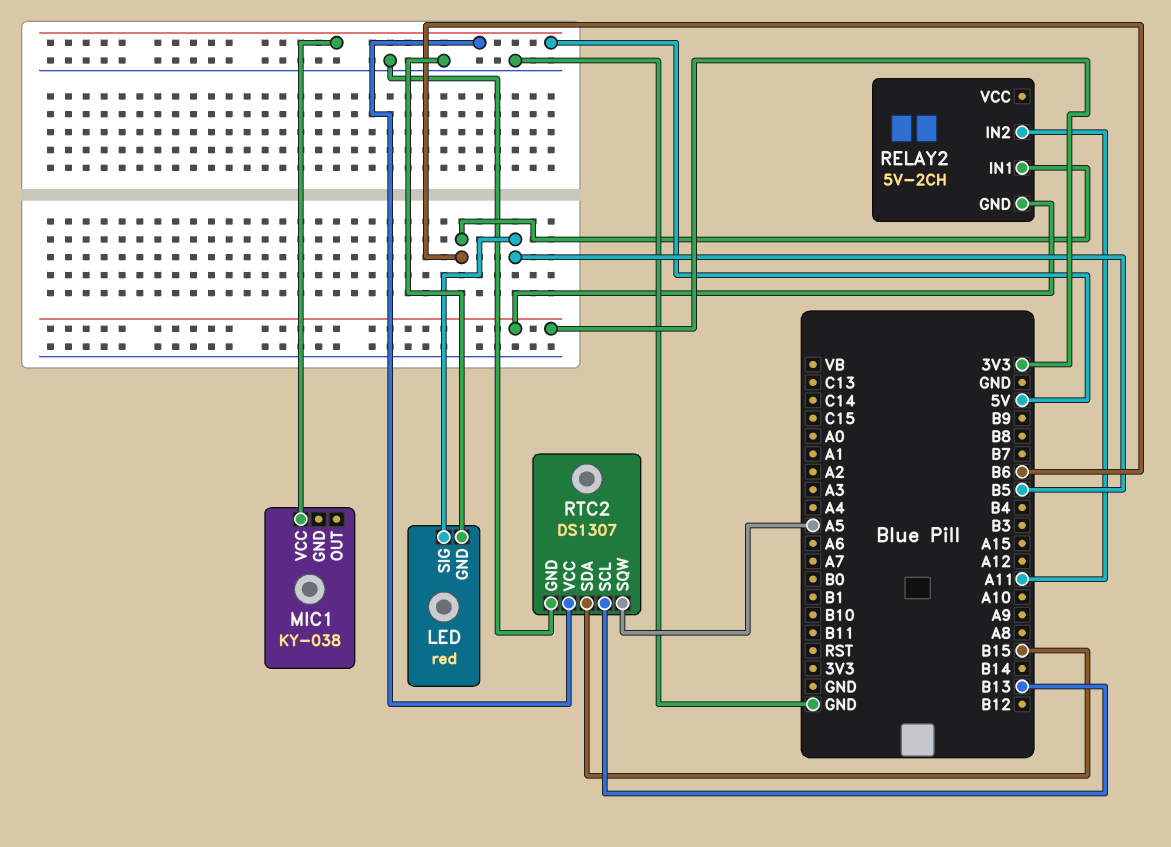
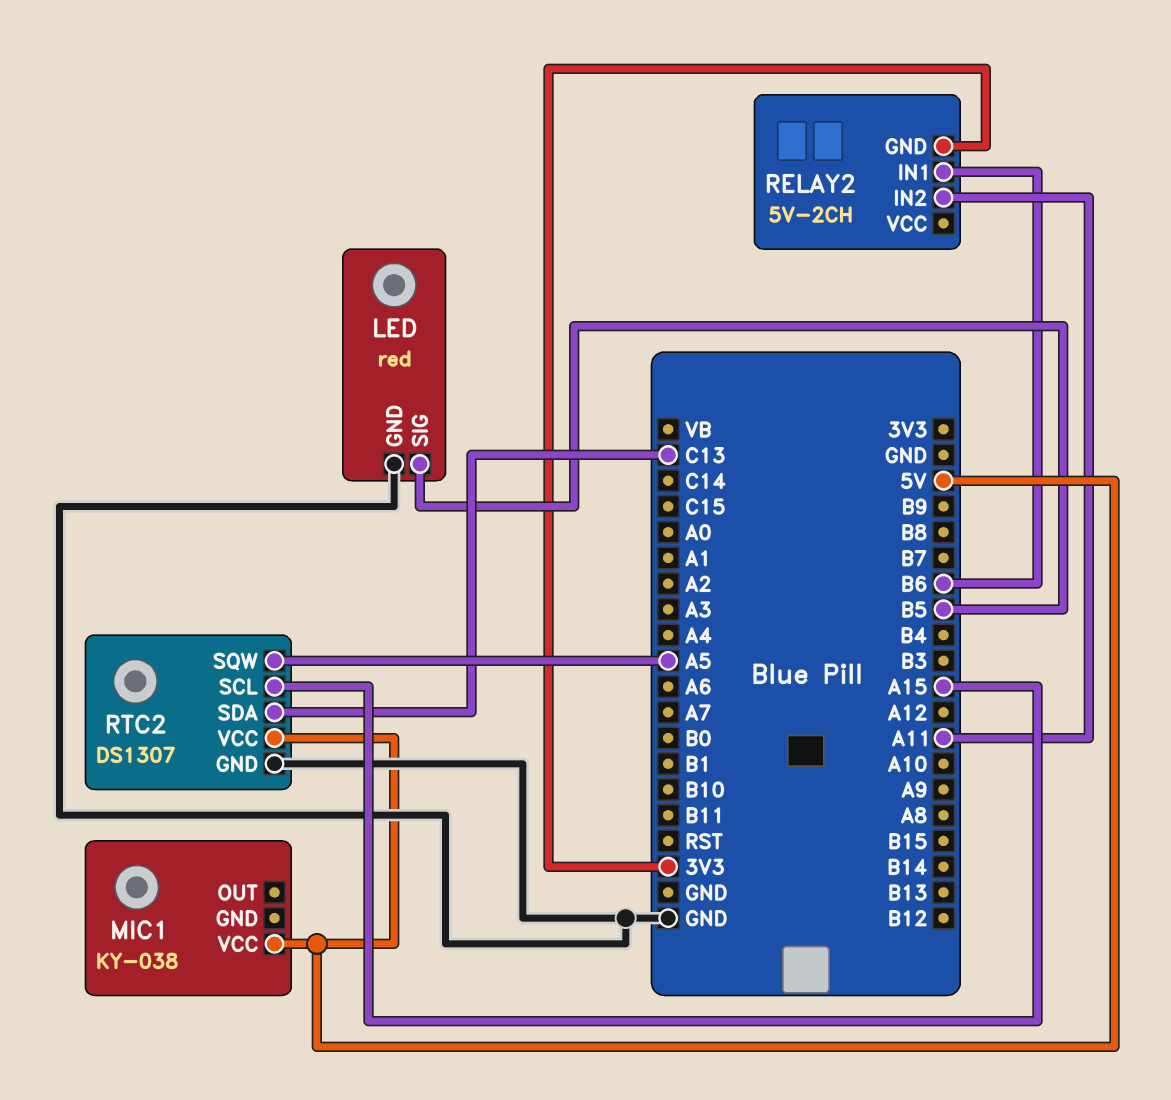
RTC2 pin SCL: B13 -> A15
RTC2 pin SDA: B15 -> C13

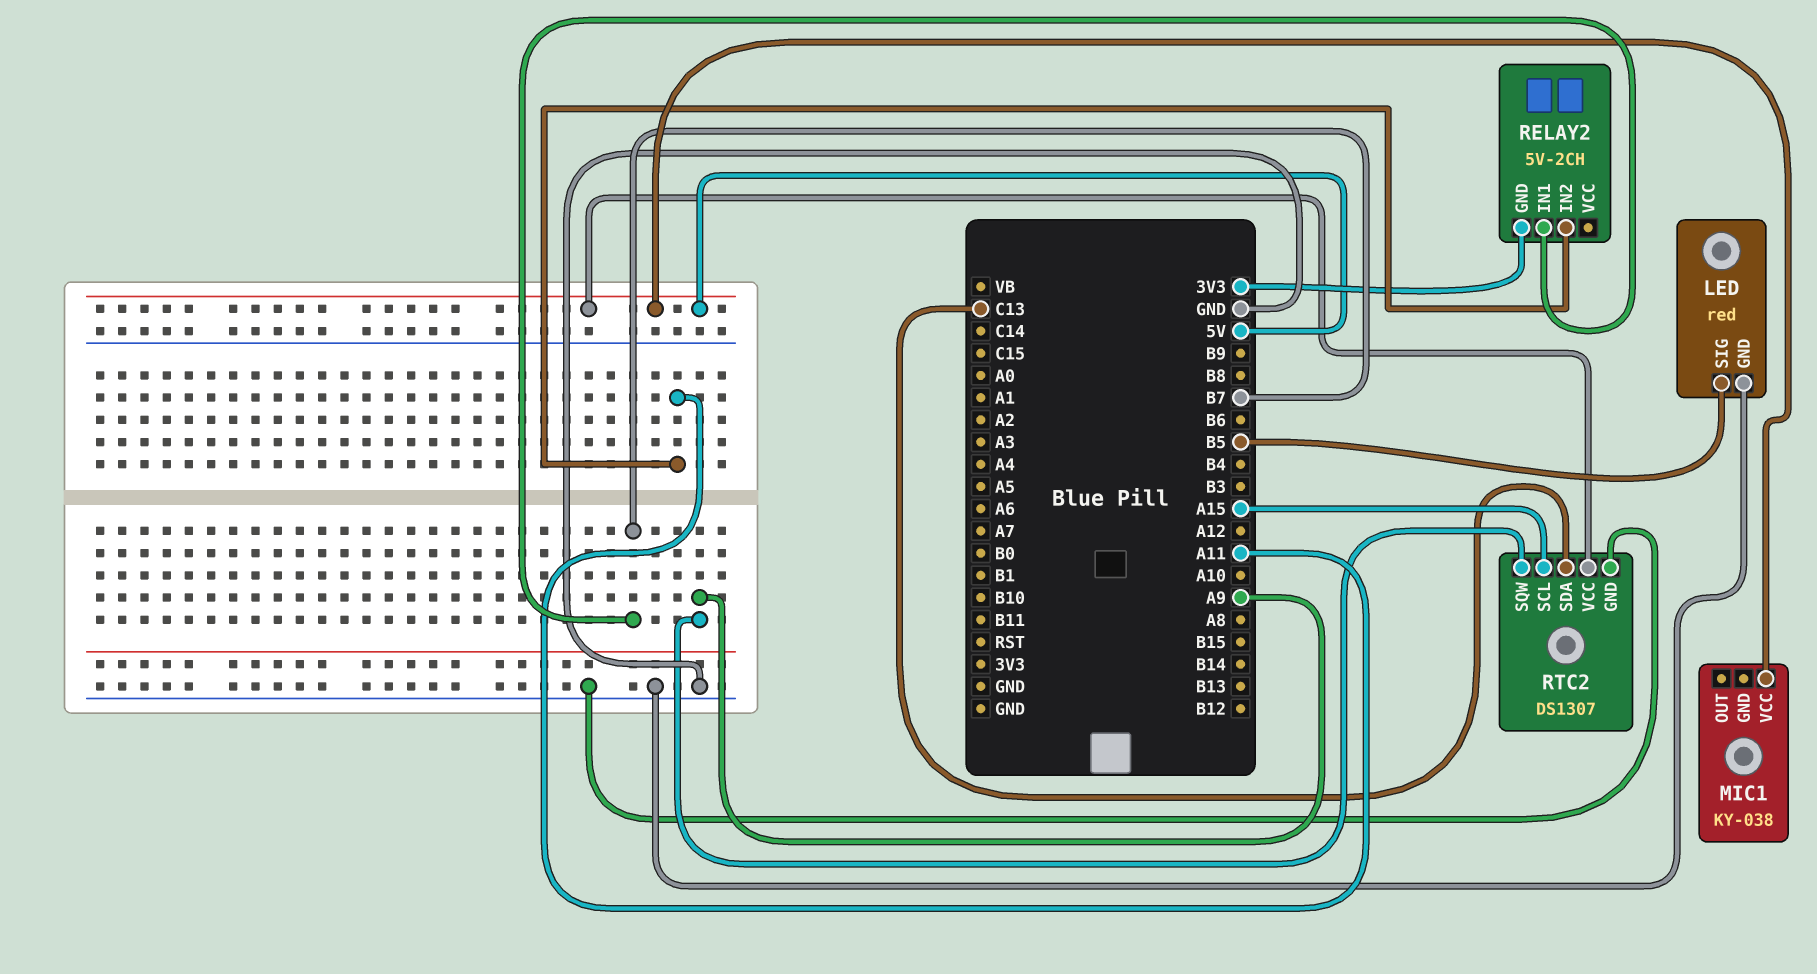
RELAY2 pin IN1: B6 -> B7
RTC2 pin SQW: A5 -> A9

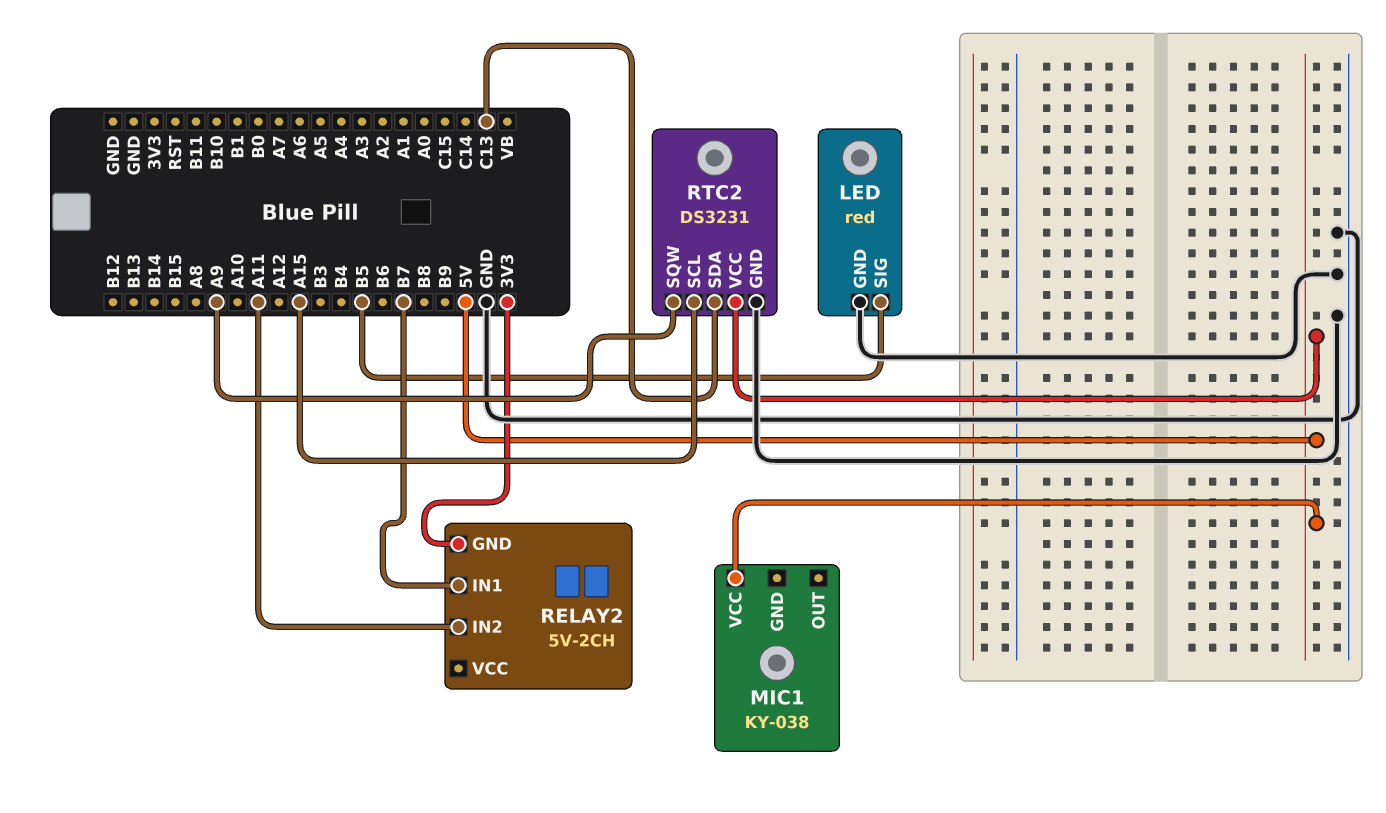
RTC2: DS1307 -> DS3231

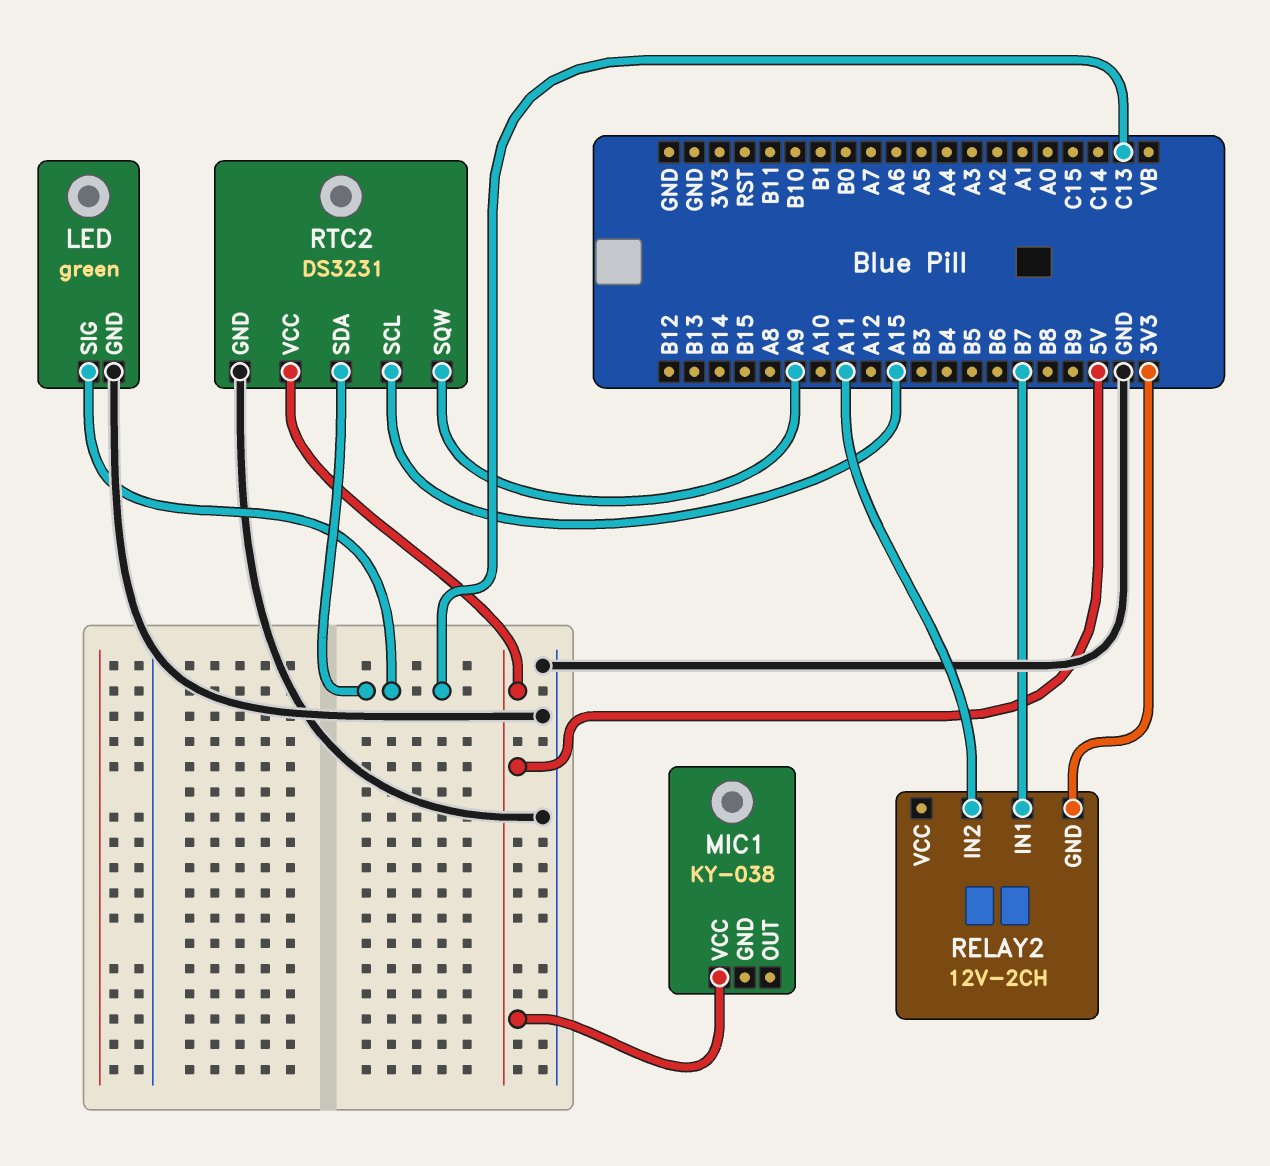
LED: red -> green
LED pin SIG: B5 -> C13
RELAY2: 5V-2CH -> 12V-2CH

